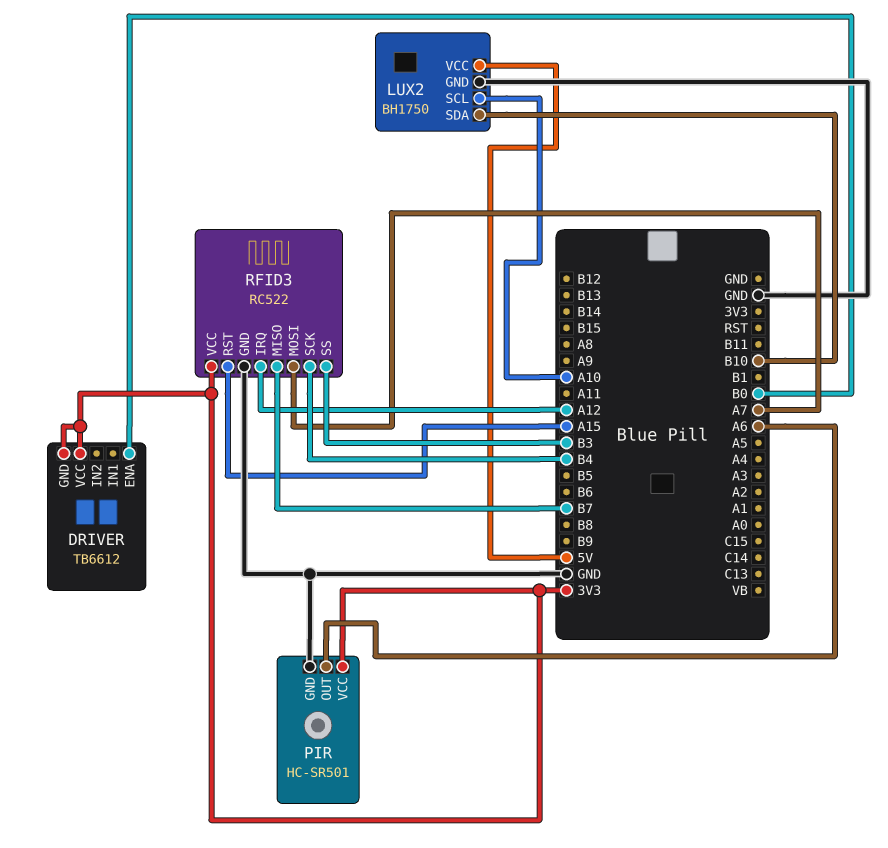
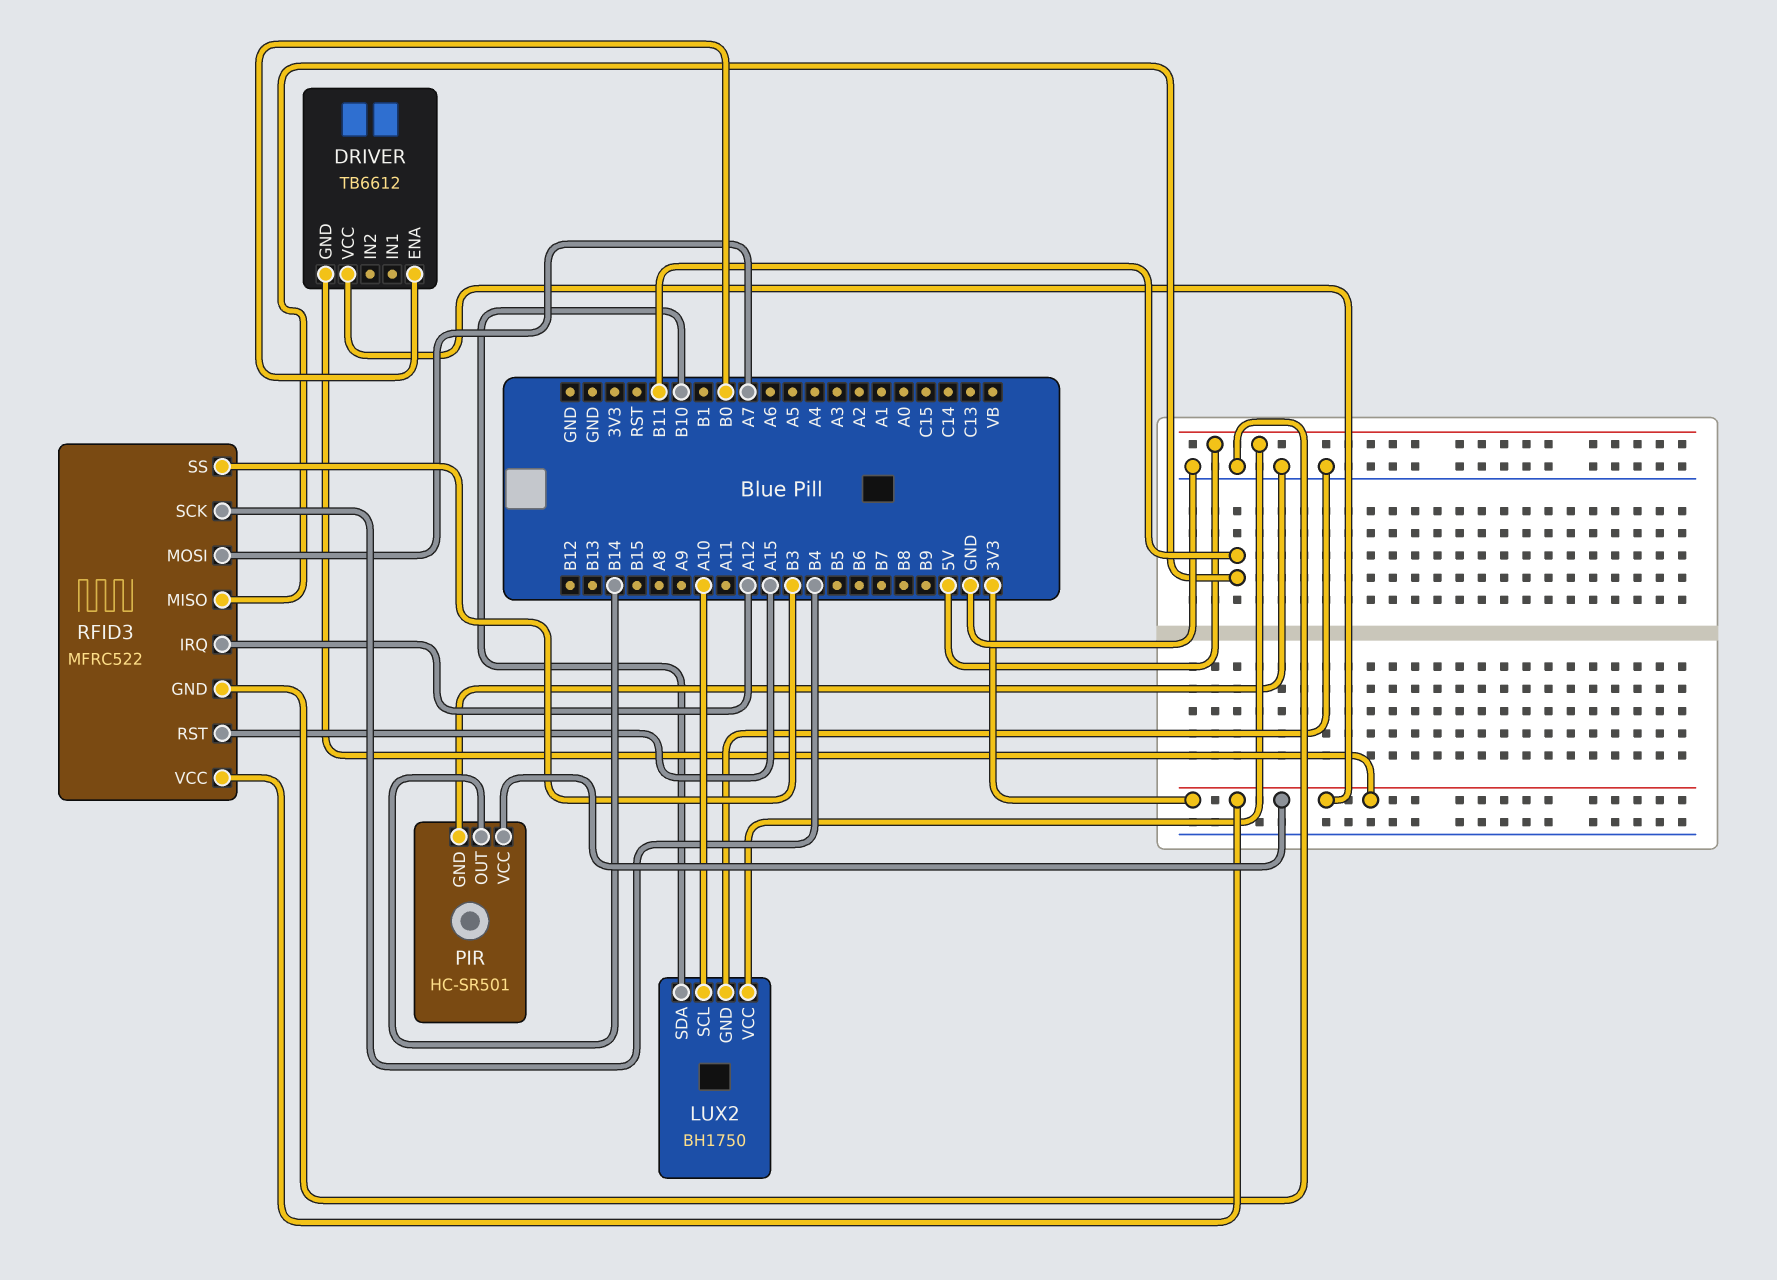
PIR pin OUT: A6 -> B14
RFID3: RC522 -> MFRC522
RFID3 pin MISO: B7 -> B11

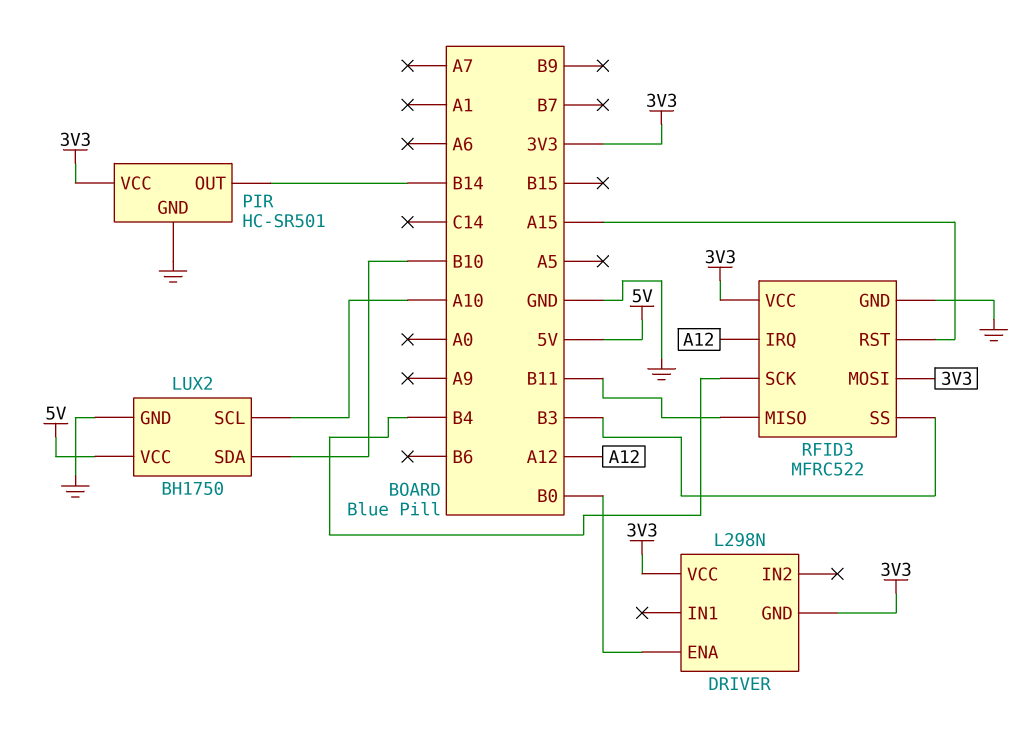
DRIVER: TB6612 -> L298N
RFID3 pin MOSI: A7 -> 3V3

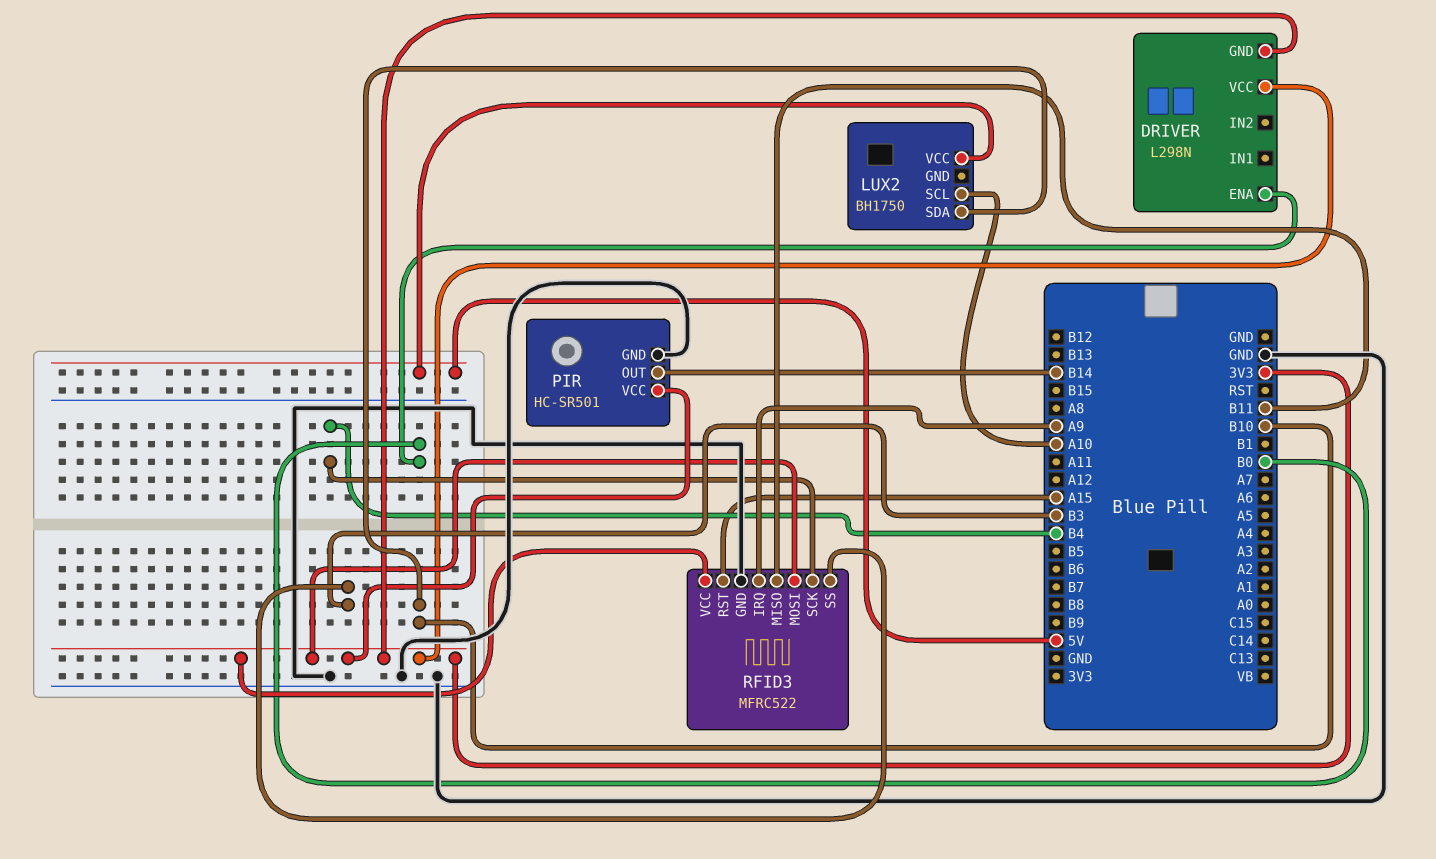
LUX2 pin GND: GND -> none
RFID3 pin IRQ: A12 -> A9

